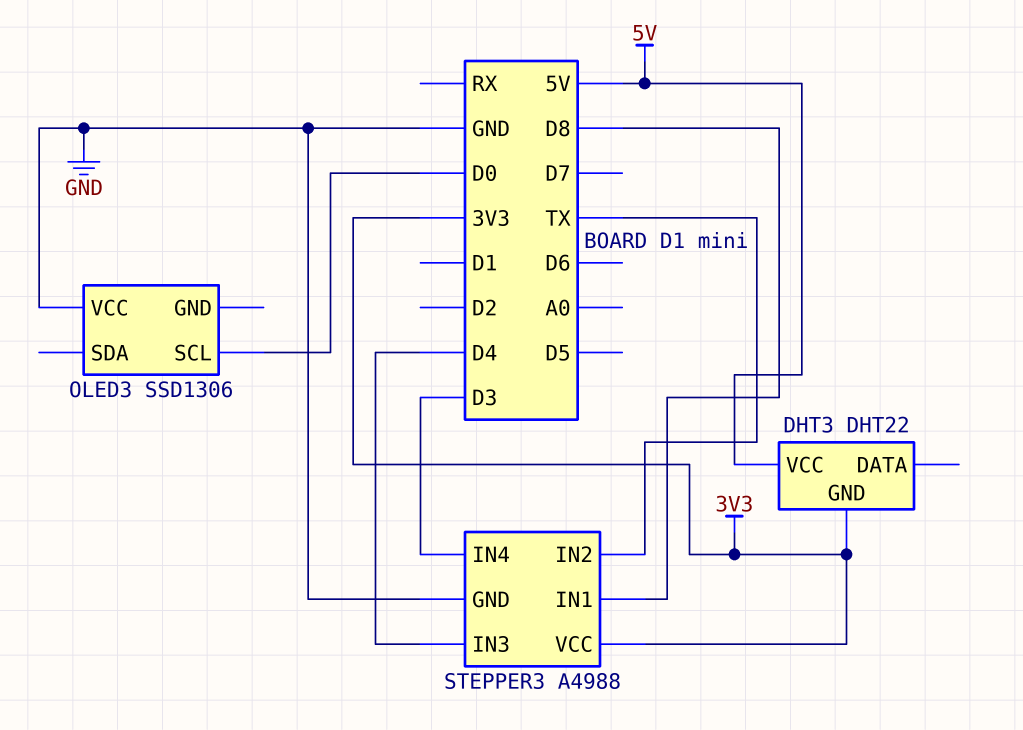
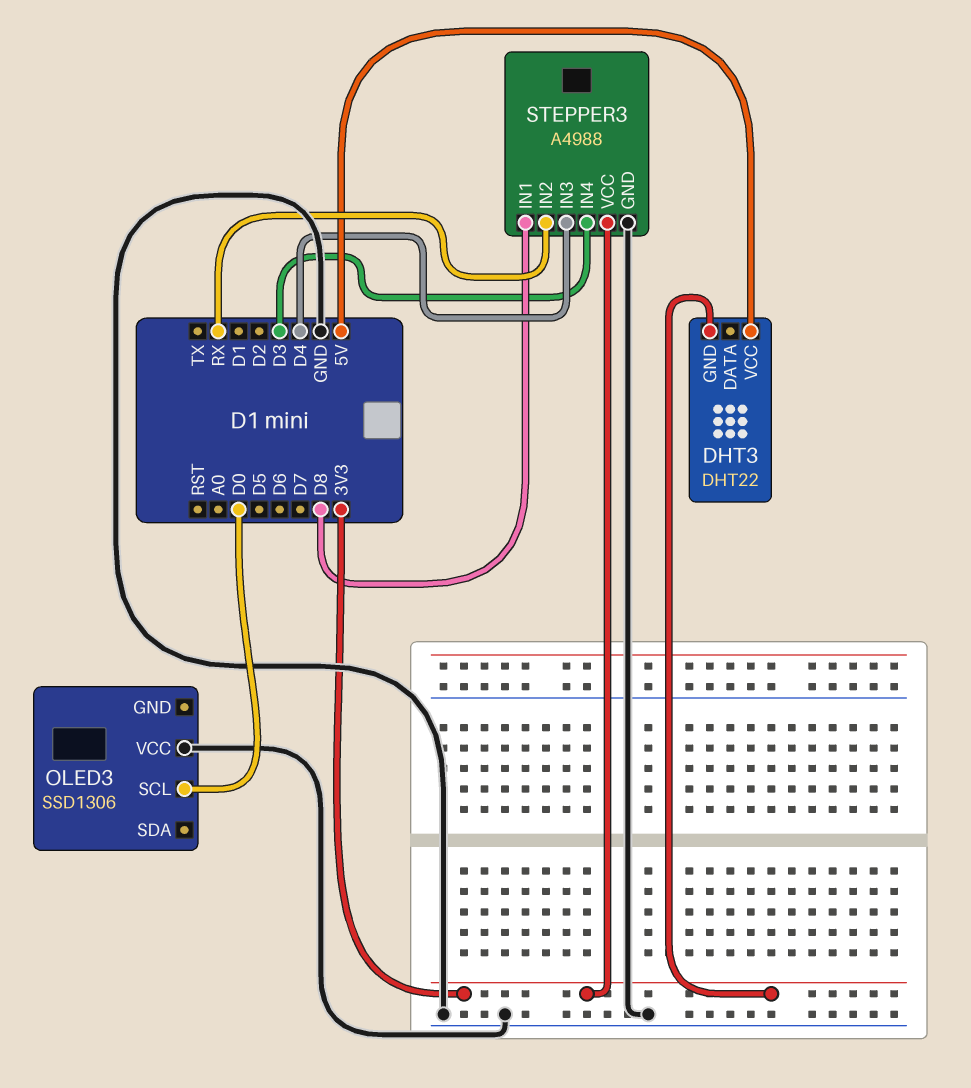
STEPPER3 pin IN2: TX -> RX

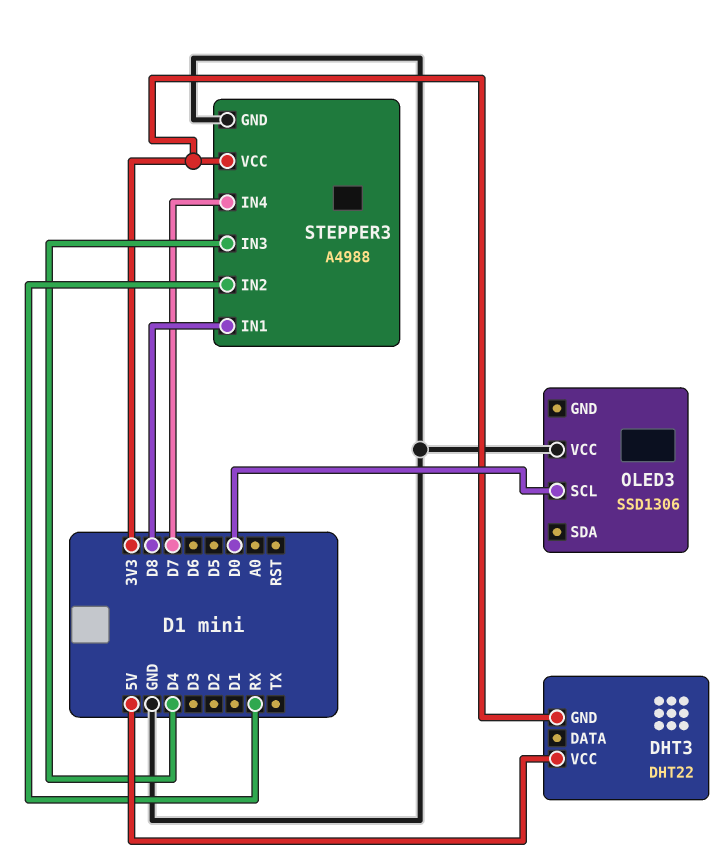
STEPPER3 pin IN4: D3 -> D7

